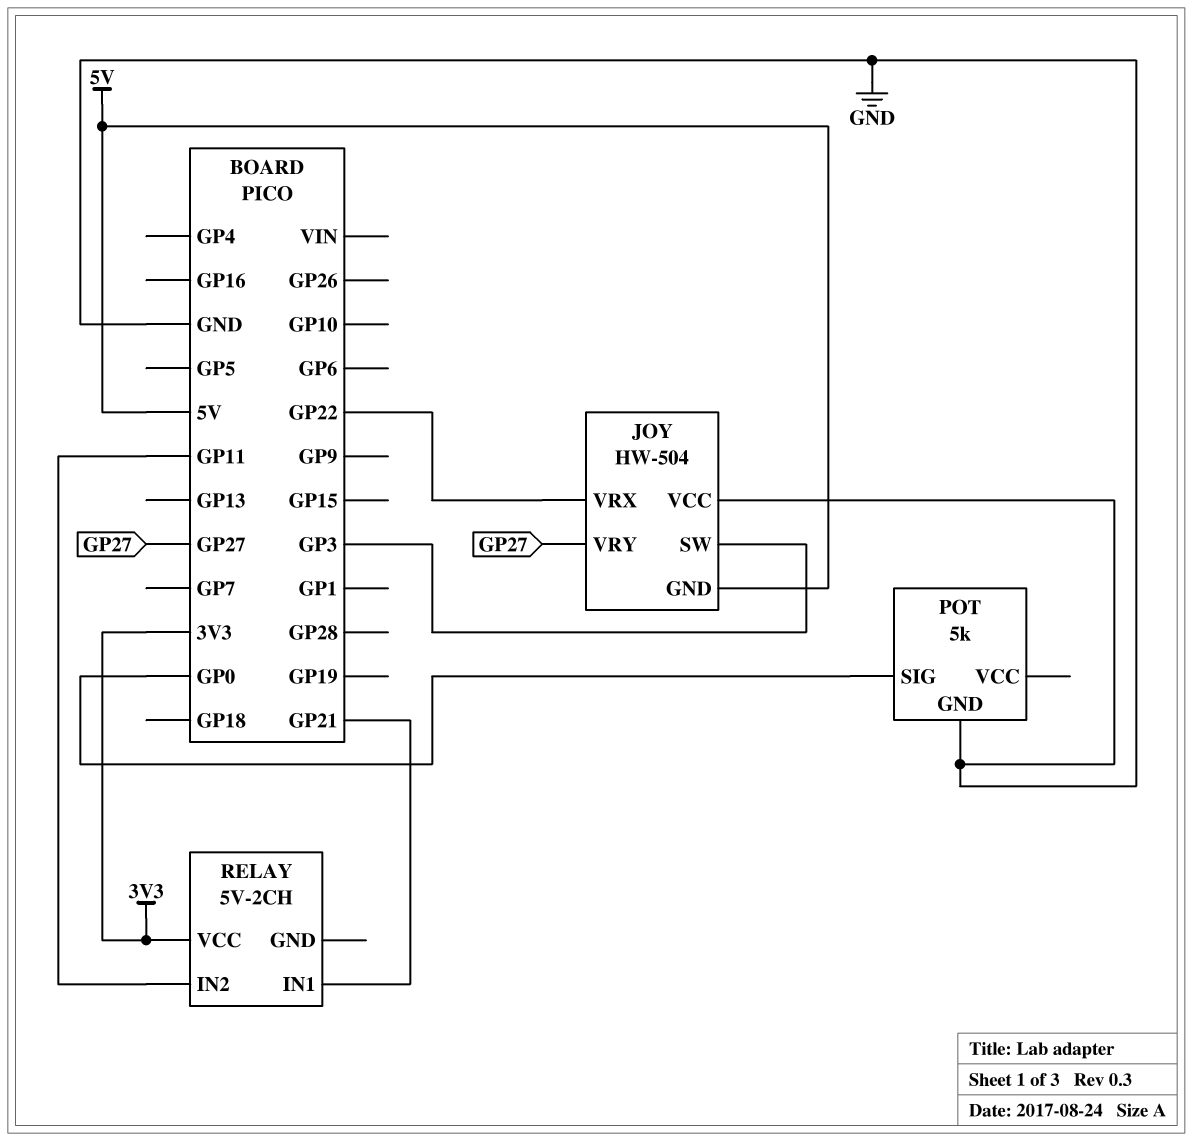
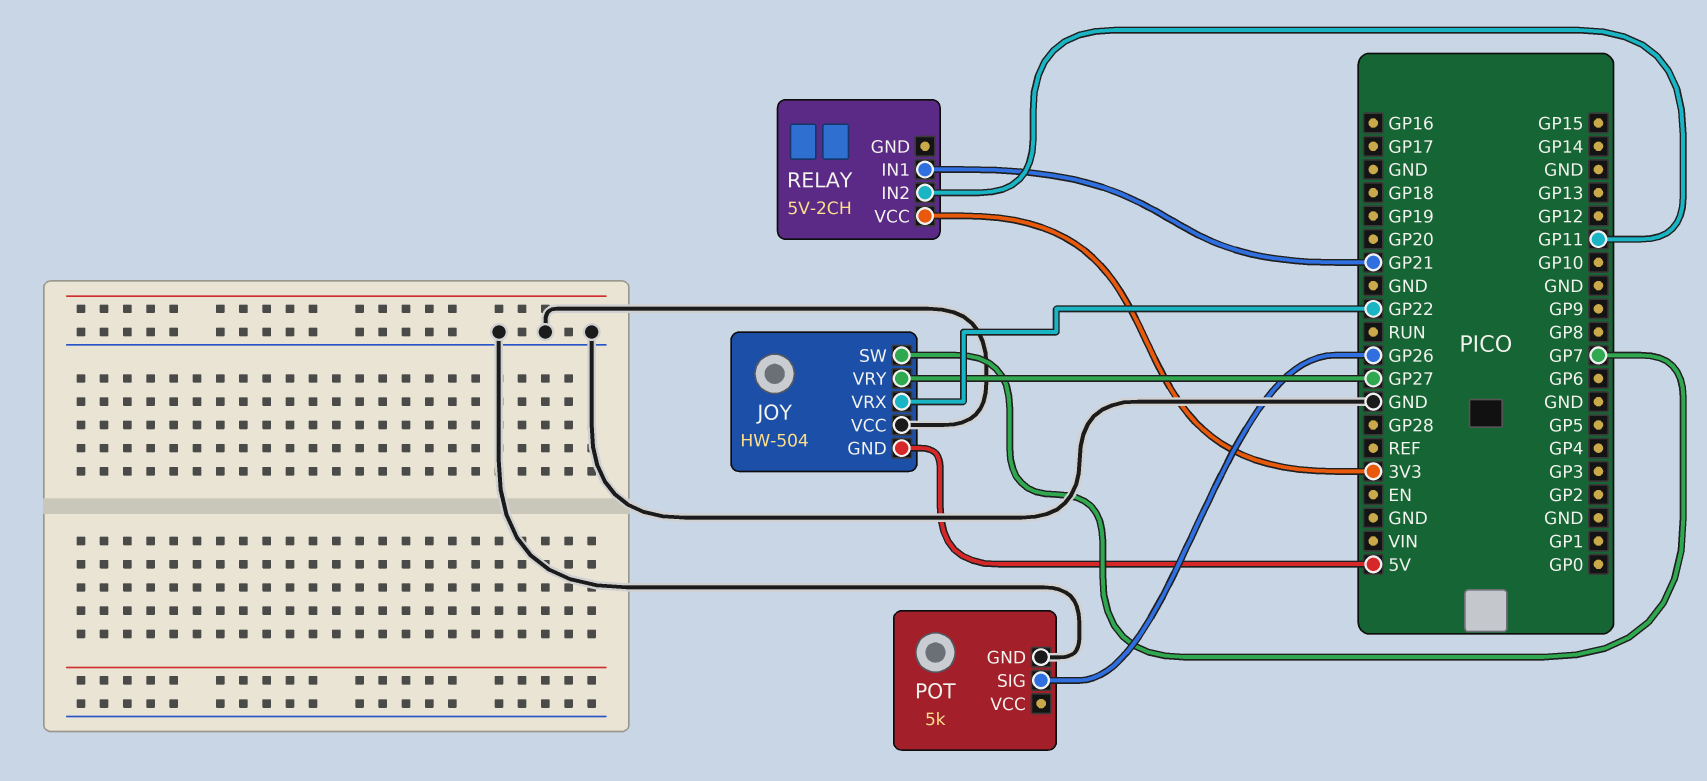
JOY pin SW: GP3 -> GP7
POT pin SIG: GP0 -> GP26

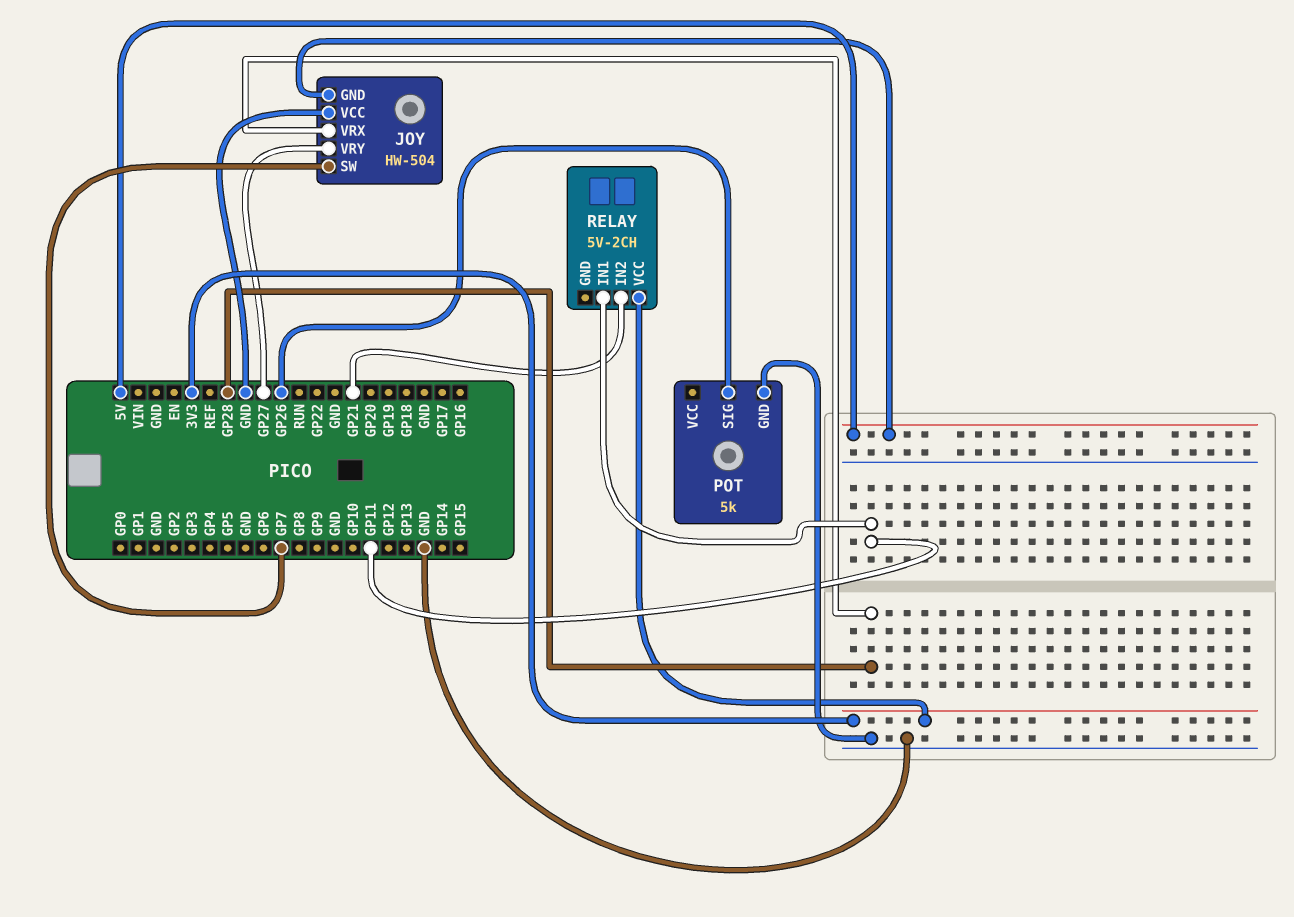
JOY pin VRX: GP22 -> GP28
RELAY pin IN1: GP21 -> GP11
RELAY pin IN2: GP11 -> GP21

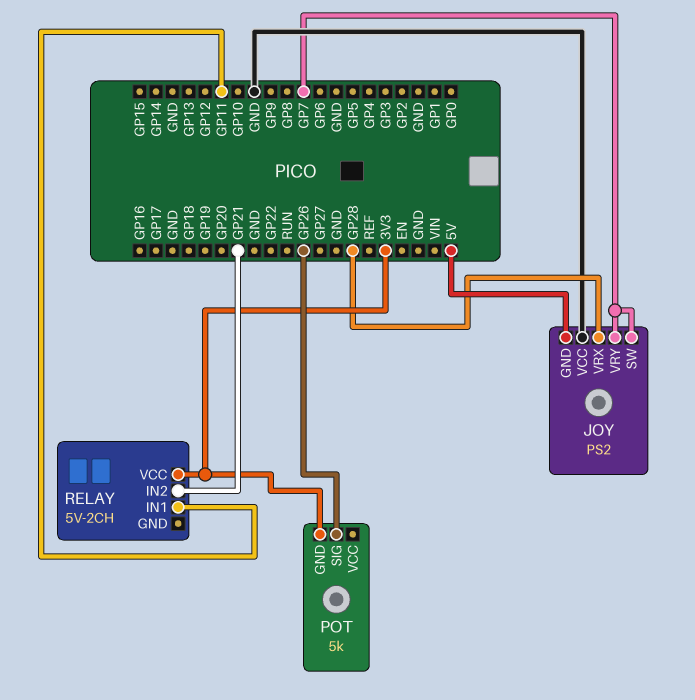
JOY: HW-504 -> PS2
JOY pin VRY: GP27 -> GP7
POT pin GND: GND -> 3V3

